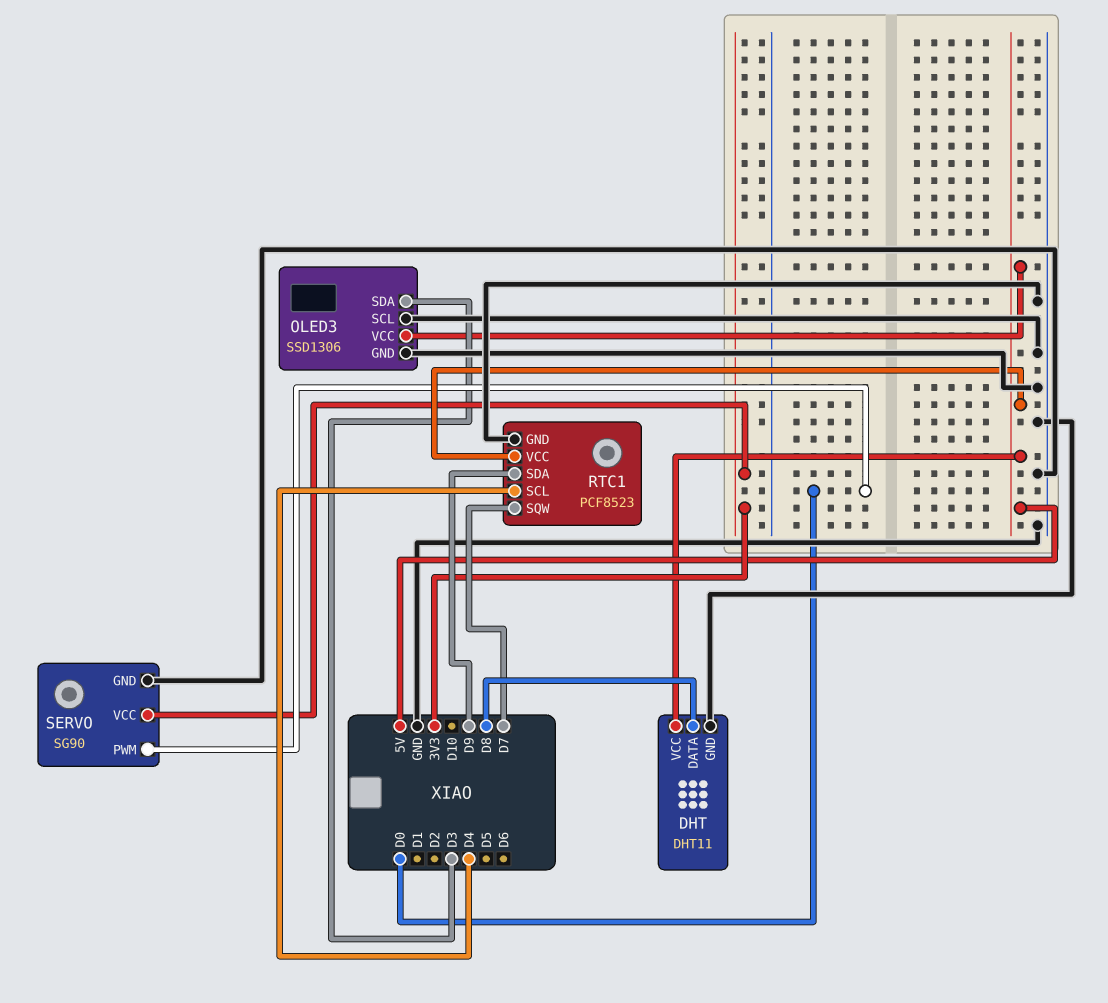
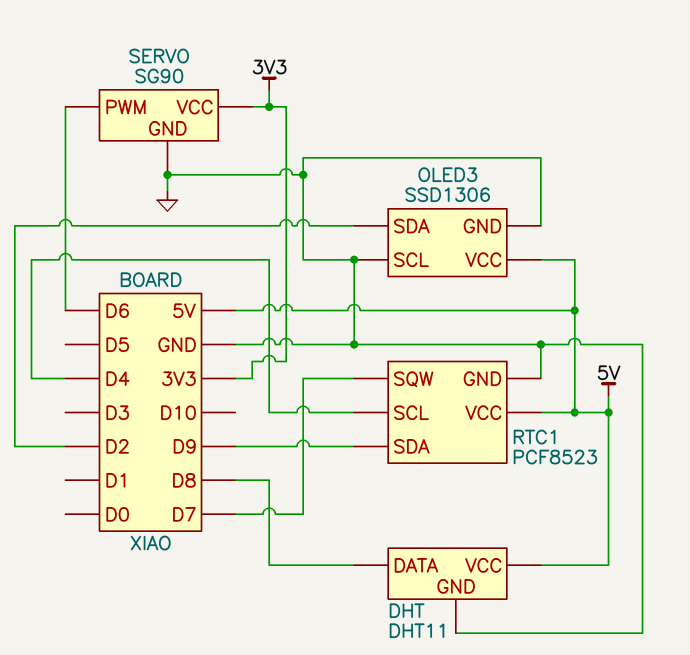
OLED3 pin SDA: D3 -> D2
SERVO pin PWM: D0 -> D6

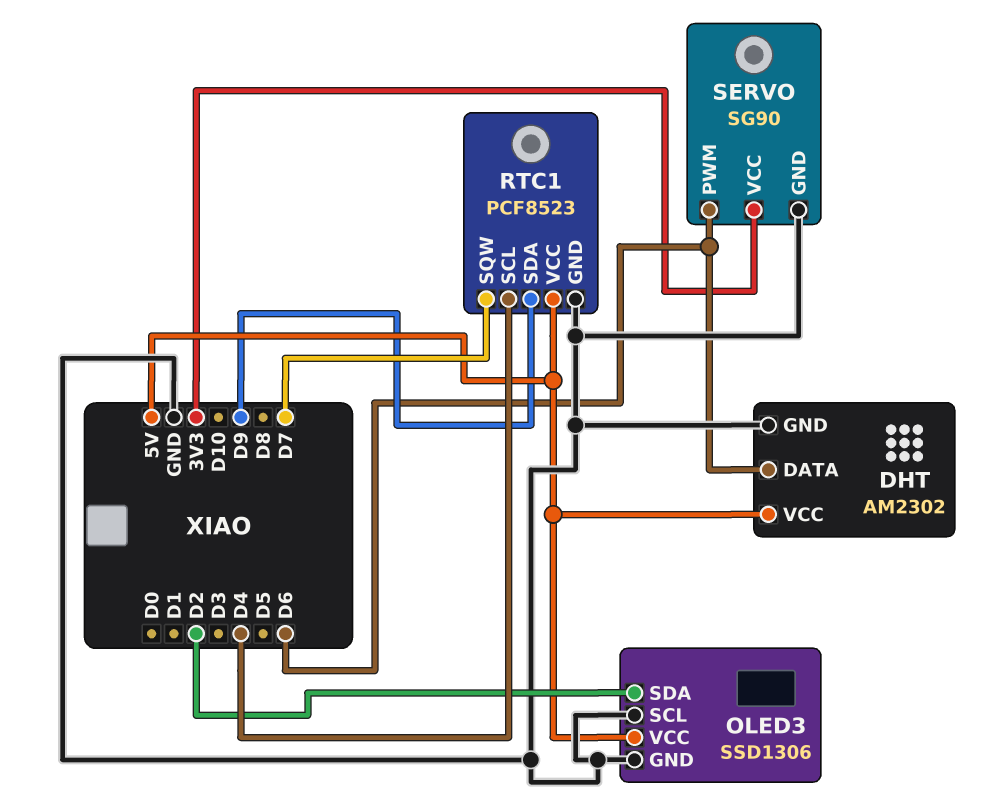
DHT: DHT11 -> AM2302
DHT pin DATA: D8 -> D6

